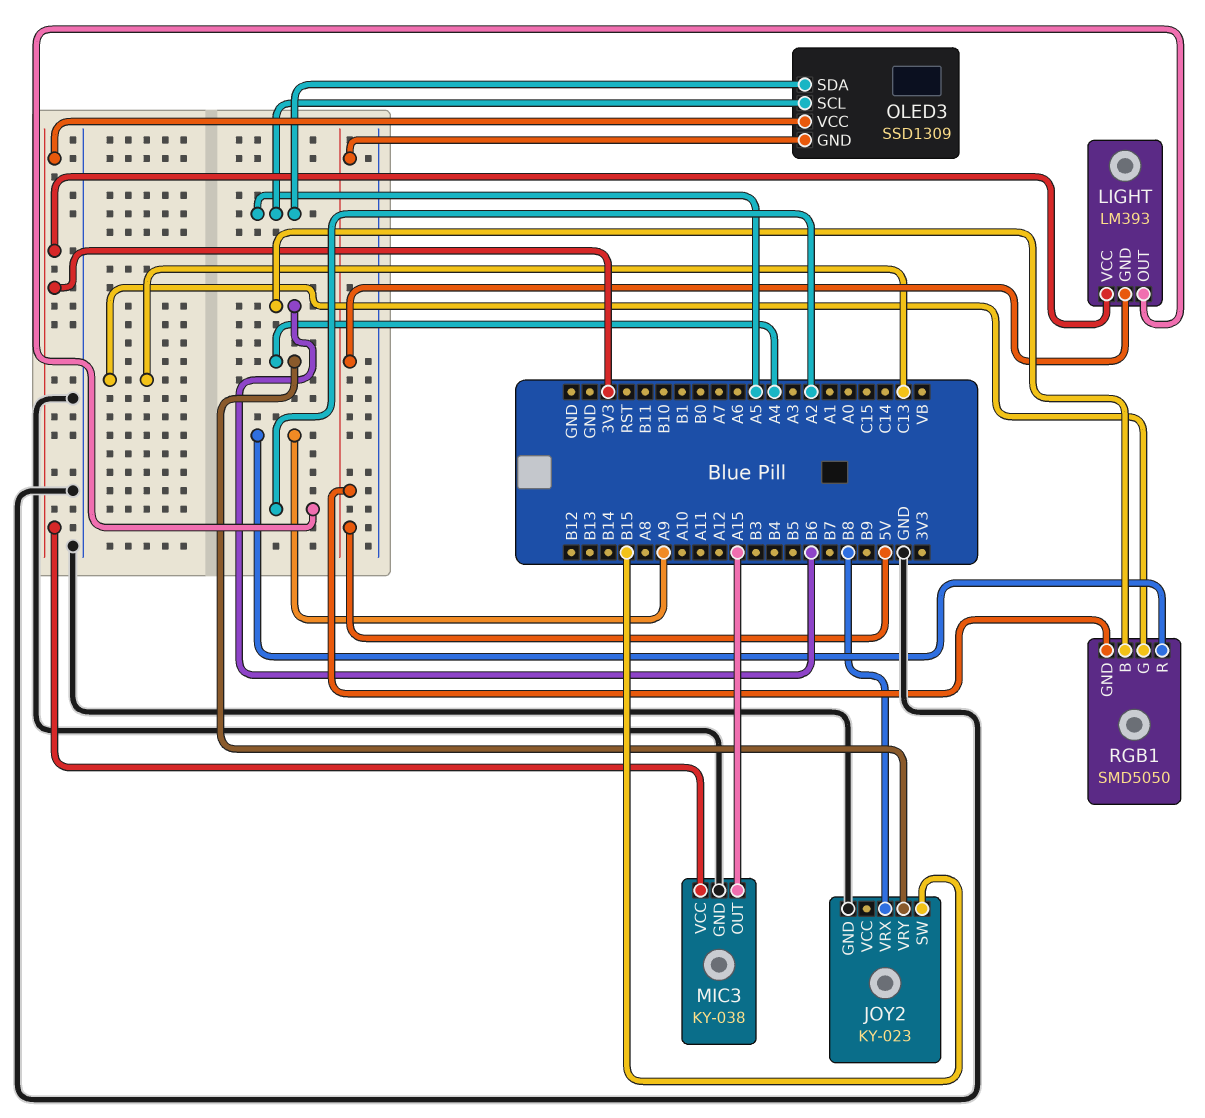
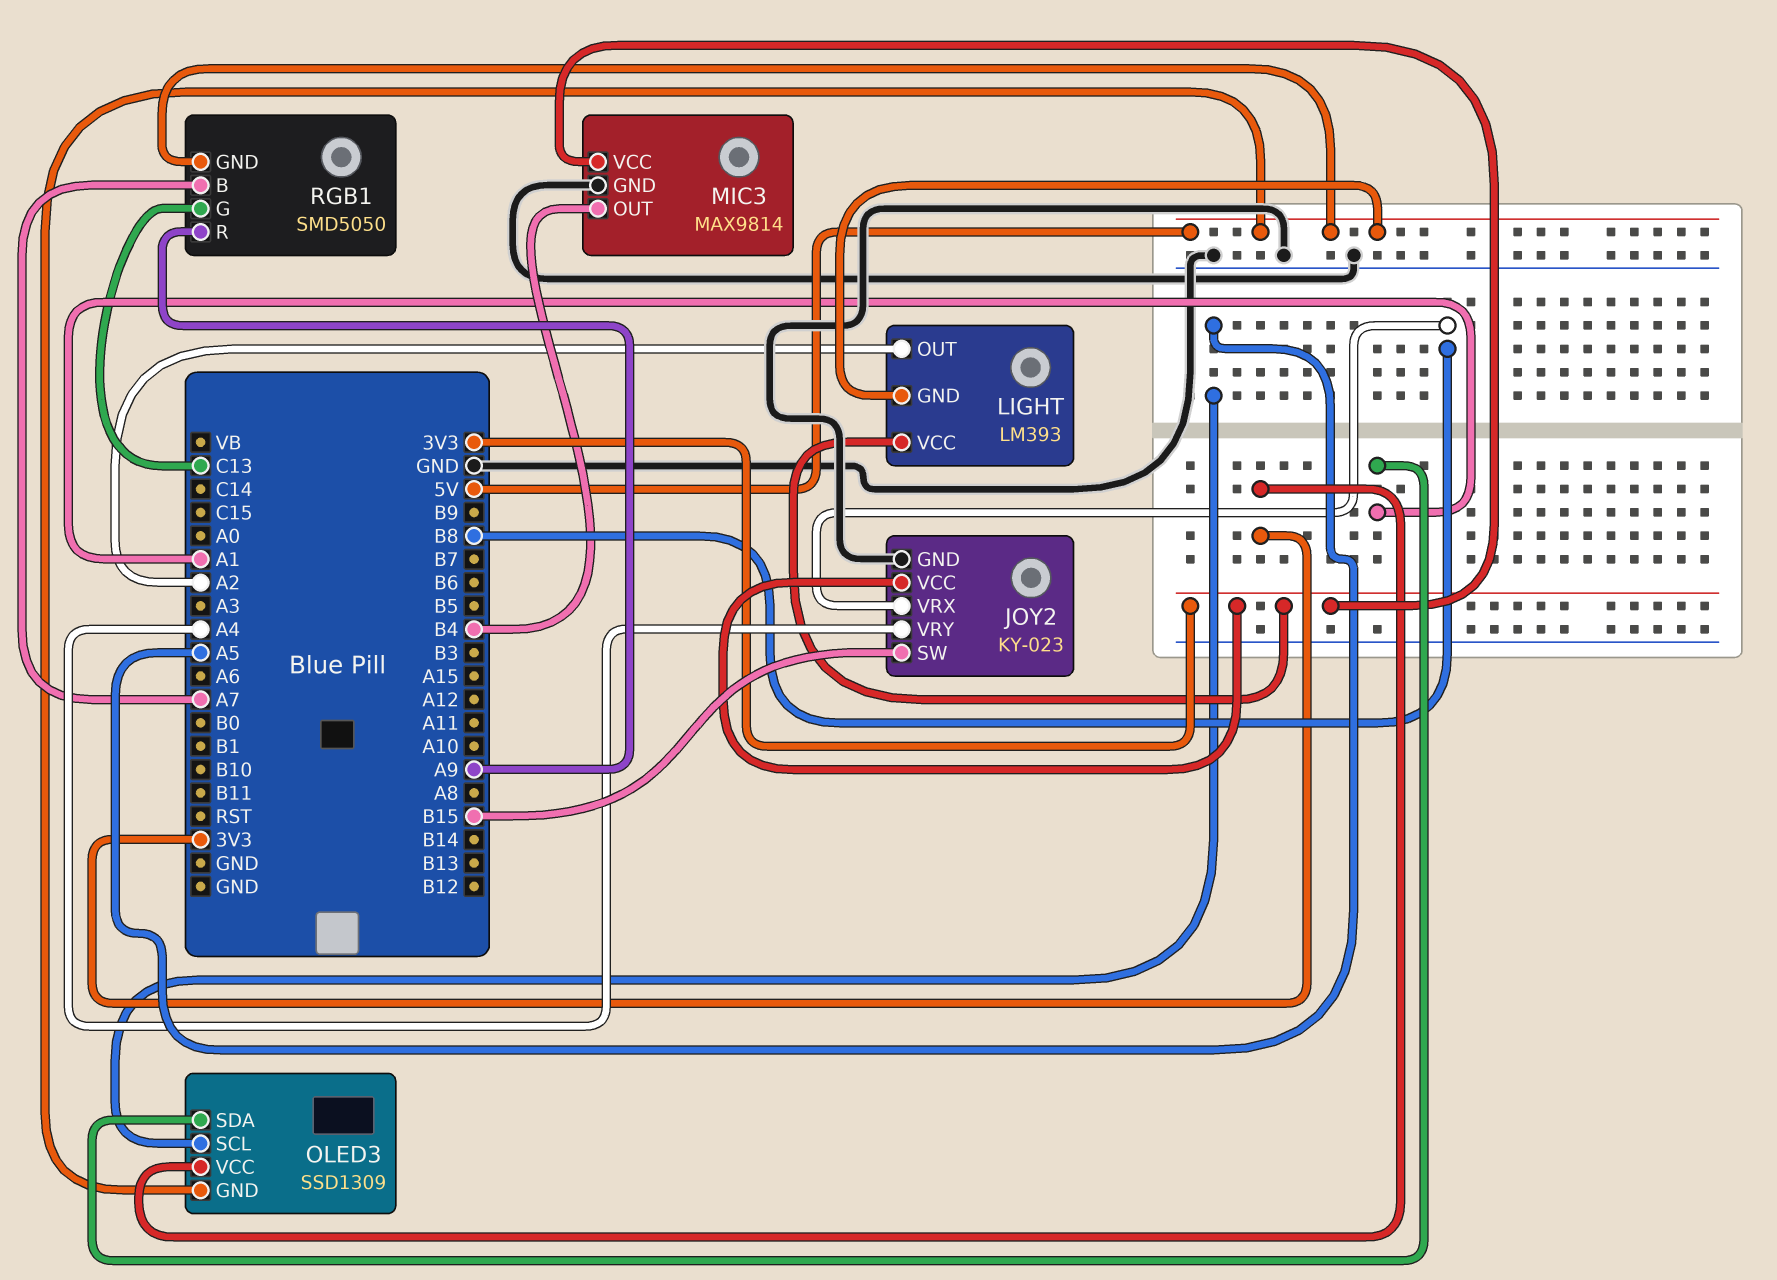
JOY2 pin VCC: none -> 3V3
MIC3: KY-038 -> MAX9814
MIC3 pin OUT: A15 -> B4
OLED3 pin SDA: A5 -> A1
RGB1 pin B: B6 -> A7

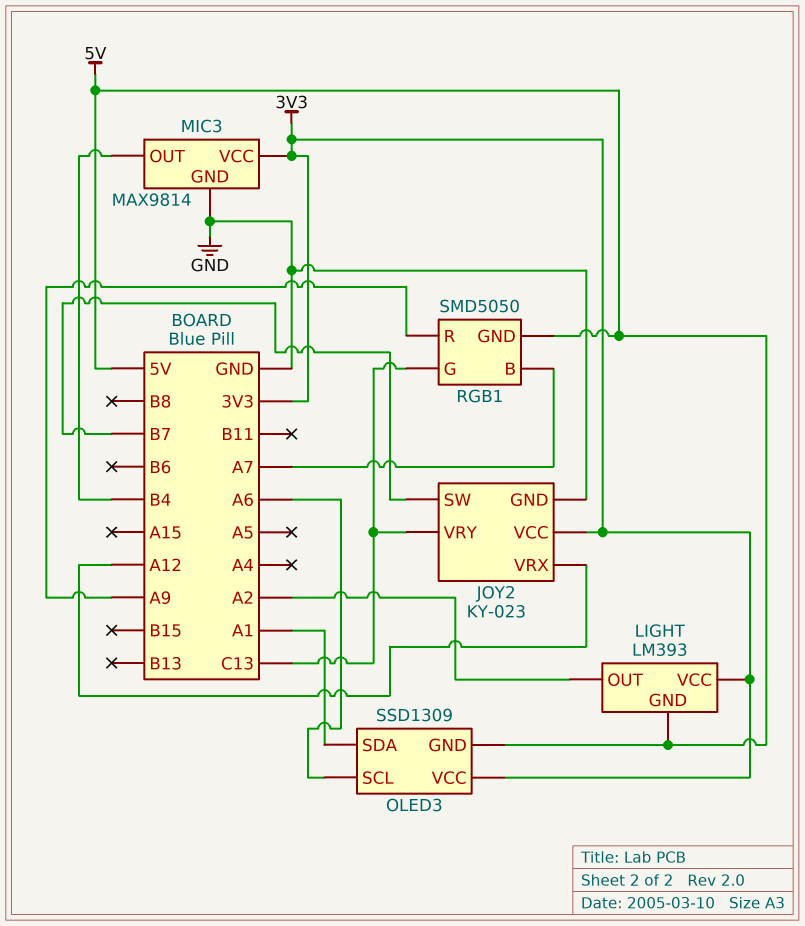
JOY2 pin SW: B15 -> B7
JOY2 pin VRX: B8 -> A12
JOY2 pin VRY: A4 -> C13
OLED3 pin SCL: A5 -> A6

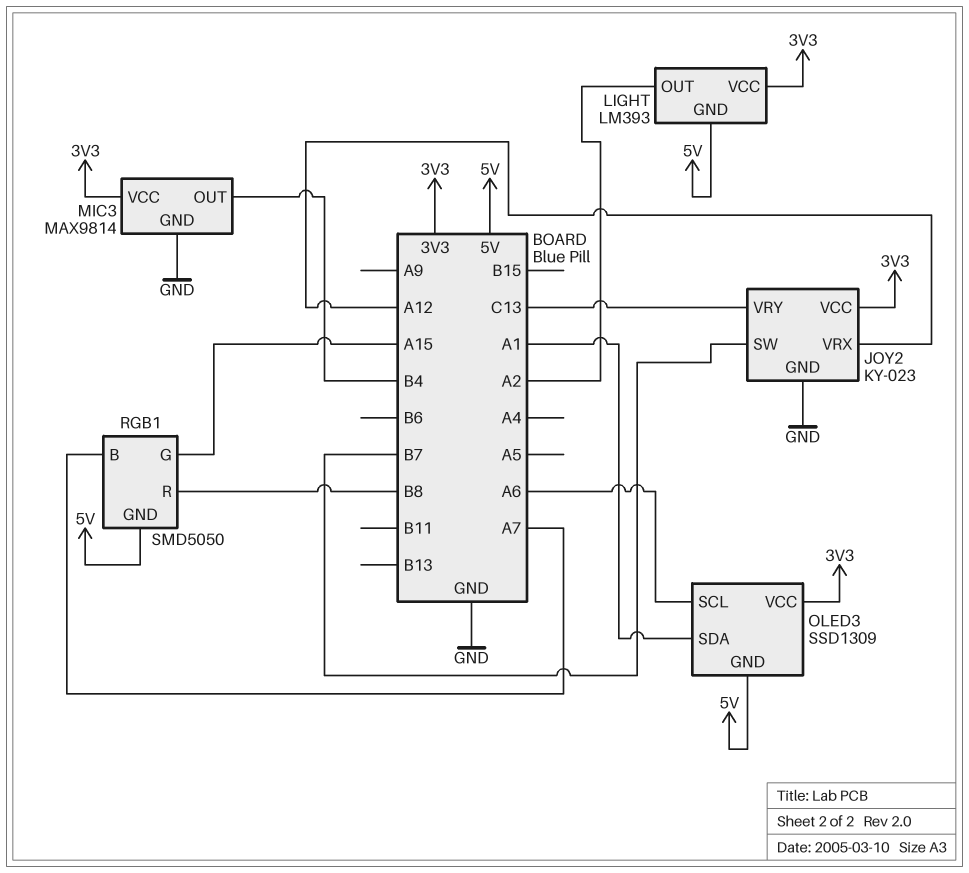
RGB1 pin G: C13 -> A15
RGB1 pin R: A9 -> B8

